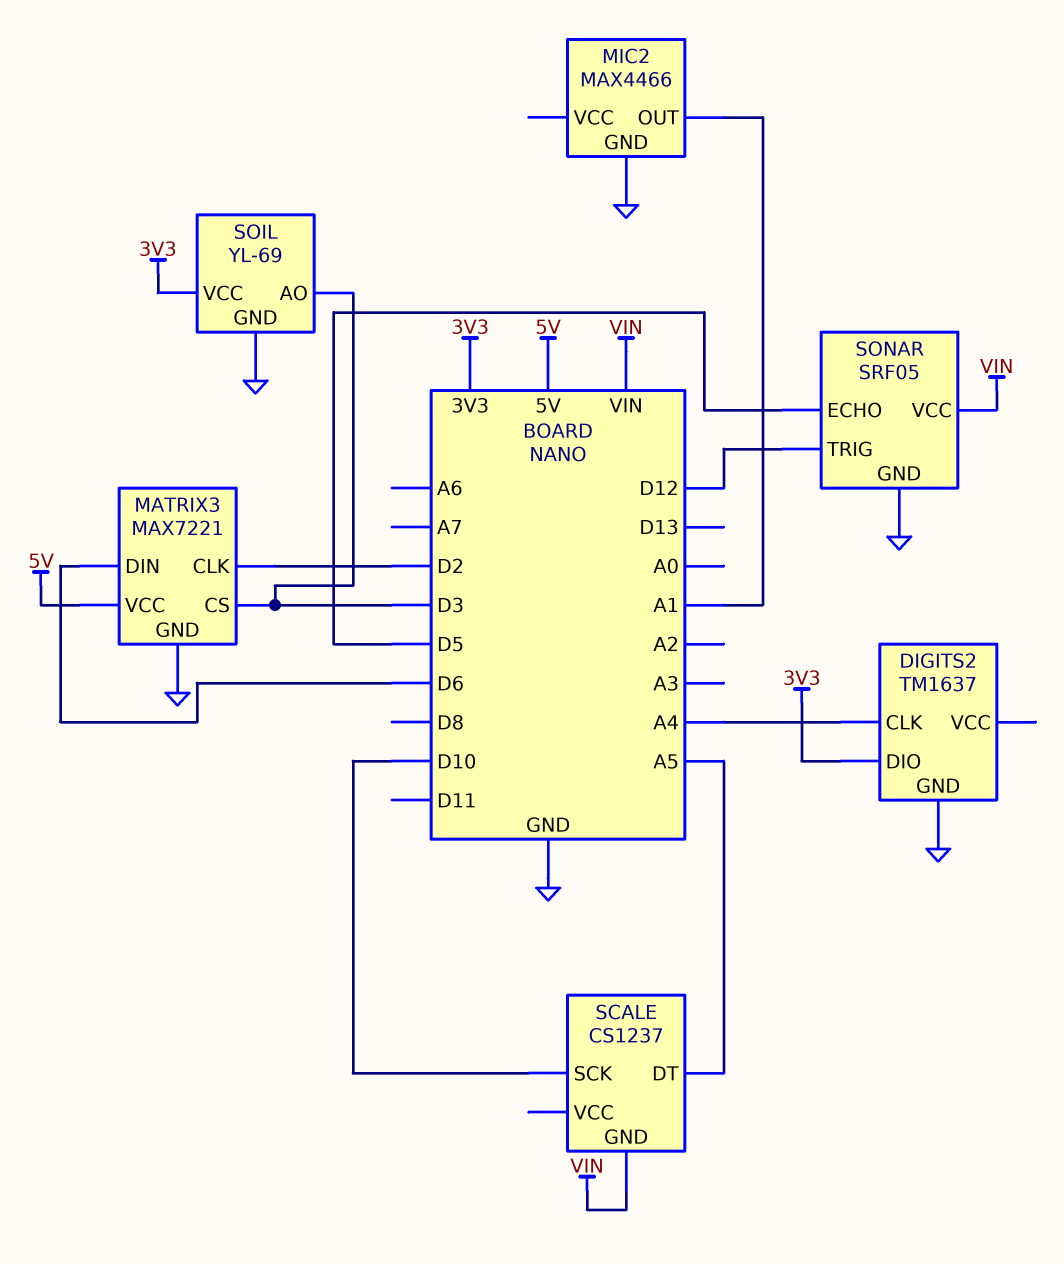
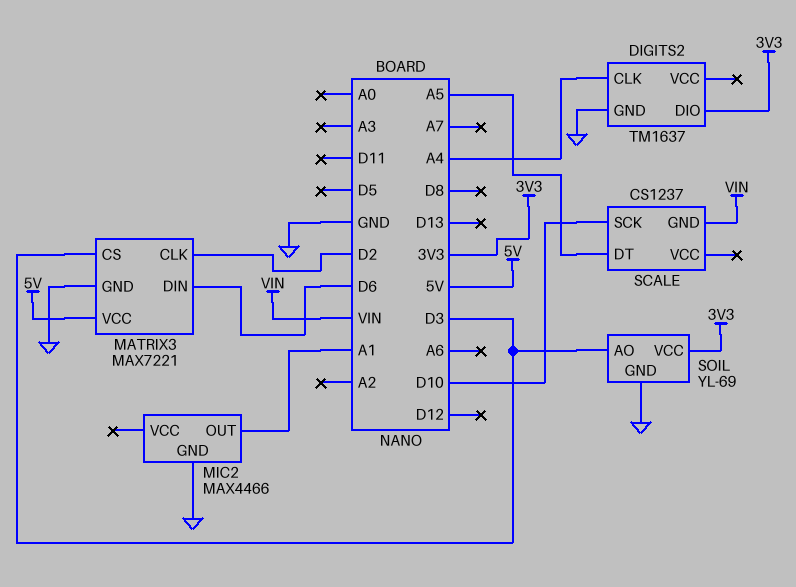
SONAR: SRF05 -> none
SONAR pin ECHO: D5 -> none
SONAR pin GND: GND -> none
SONAR pin TRIG: D12 -> none
SONAR pin VCC: VIN -> none

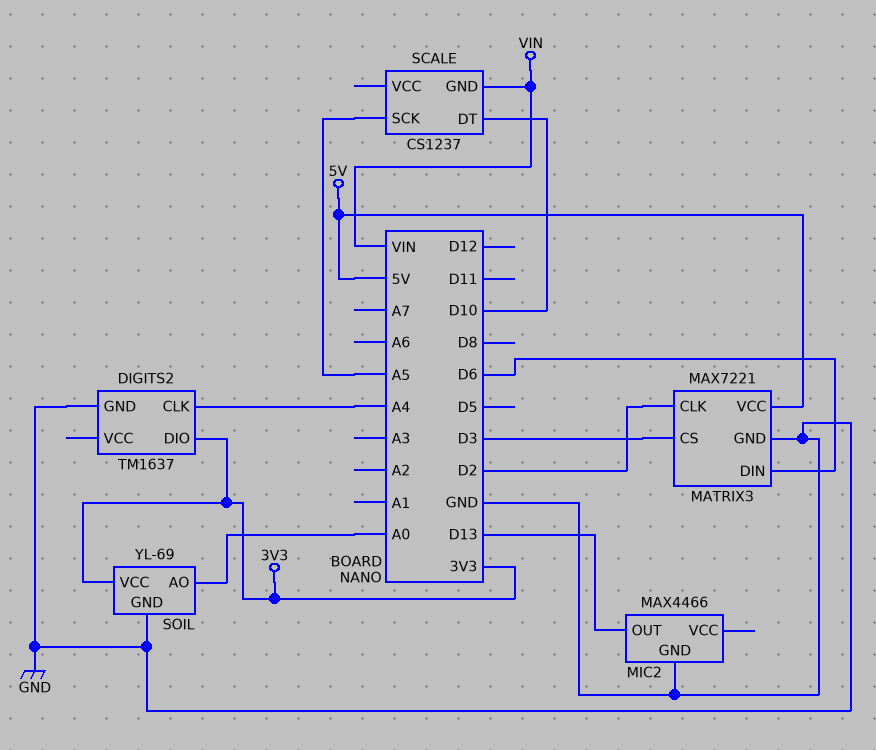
MIC2 pin OUT: A1 -> D13
SCALE pin DT: A5 -> D10
SCALE pin SCK: D10 -> A5
SOIL pin AO: D3 -> A0

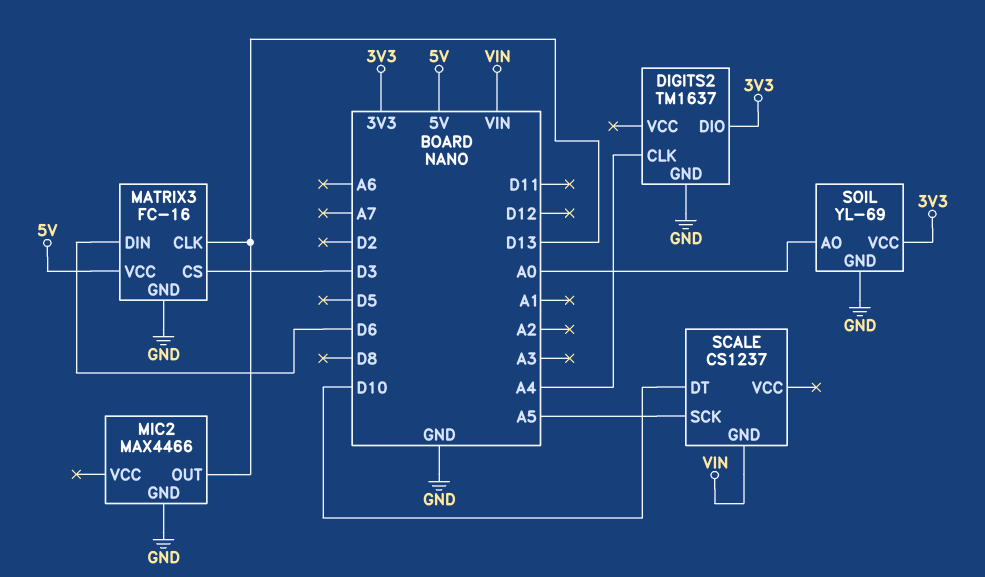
MATRIX3: MAX7221 -> FC-16
MATRIX3 pin CLK: D2 -> D13

